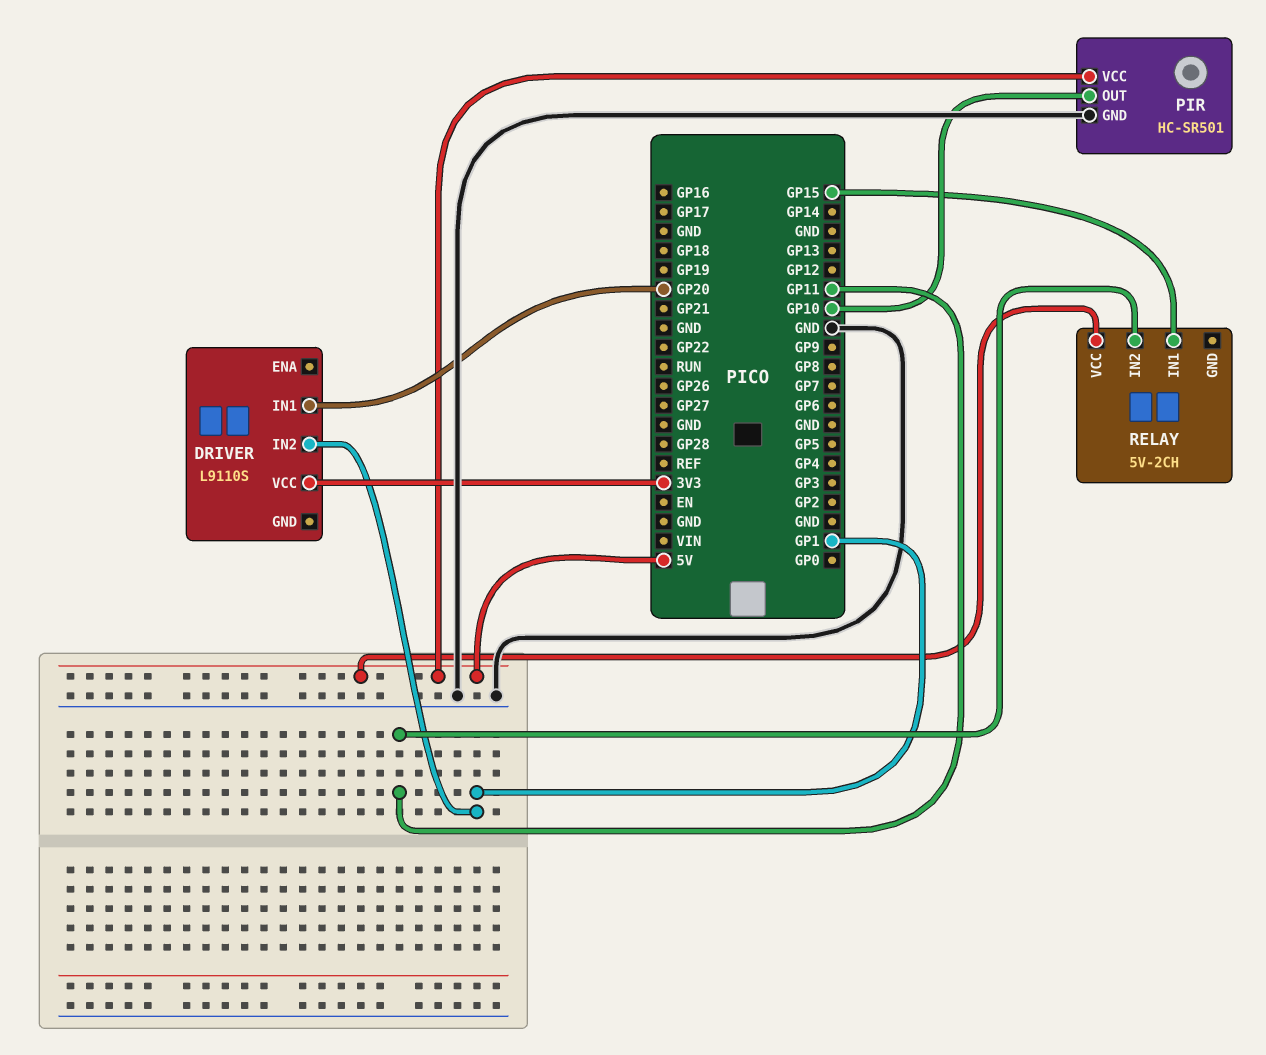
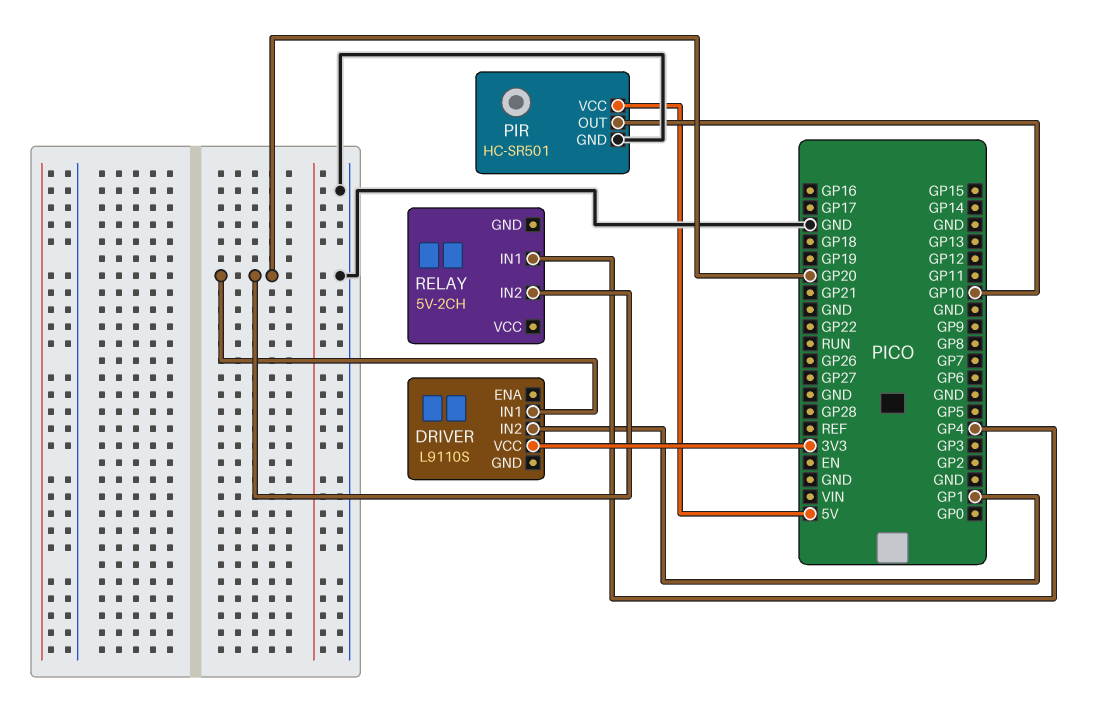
RELAY pin IN1: GP15 -> GP4
RELAY pin IN2: GP11 -> GP20
RELAY pin VCC: 5V -> none

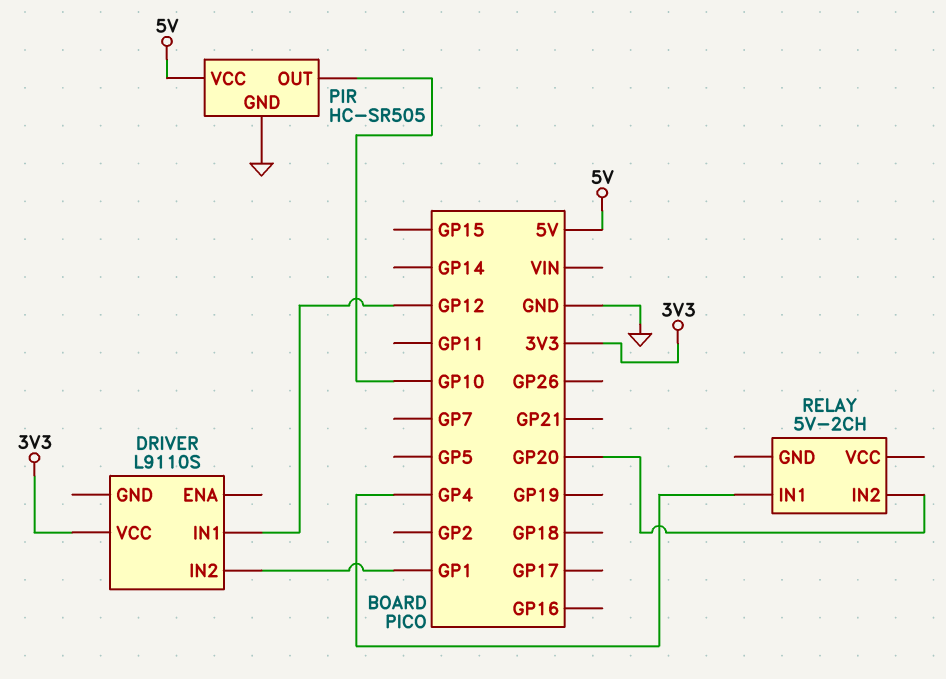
DRIVER pin IN1: GP20 -> GP12
PIR: HC-SR501 -> HC-SR505

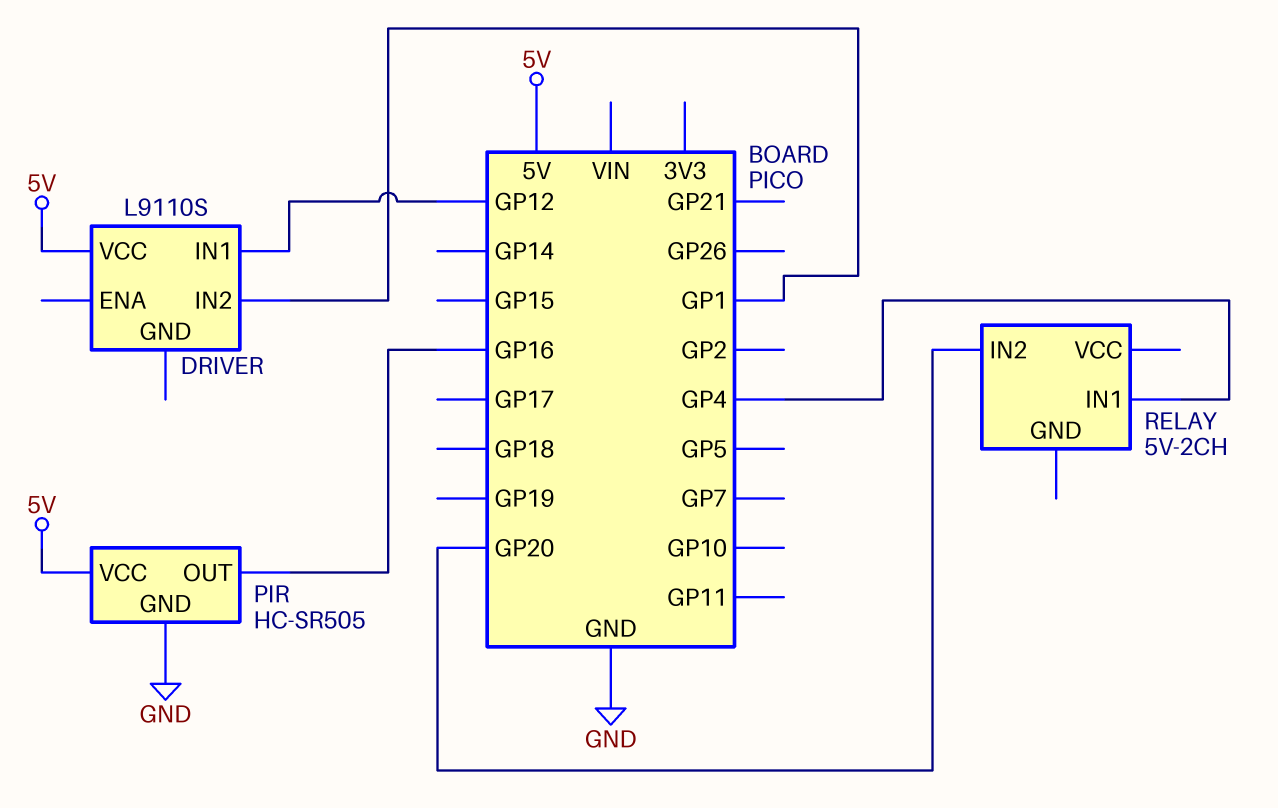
DRIVER pin VCC: 3V3 -> 5V
PIR pin OUT: GP10 -> GP16

